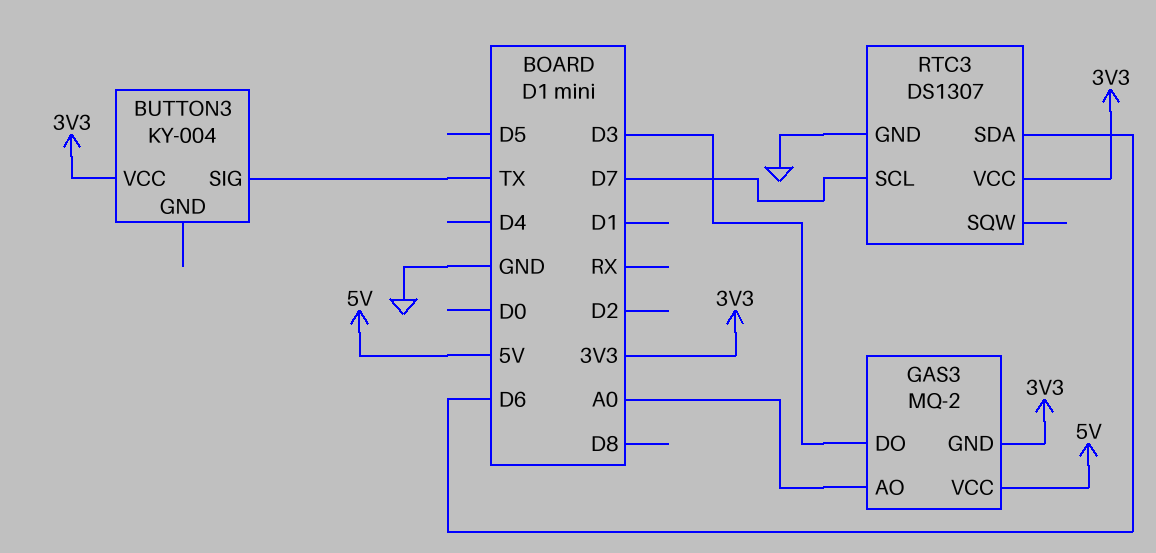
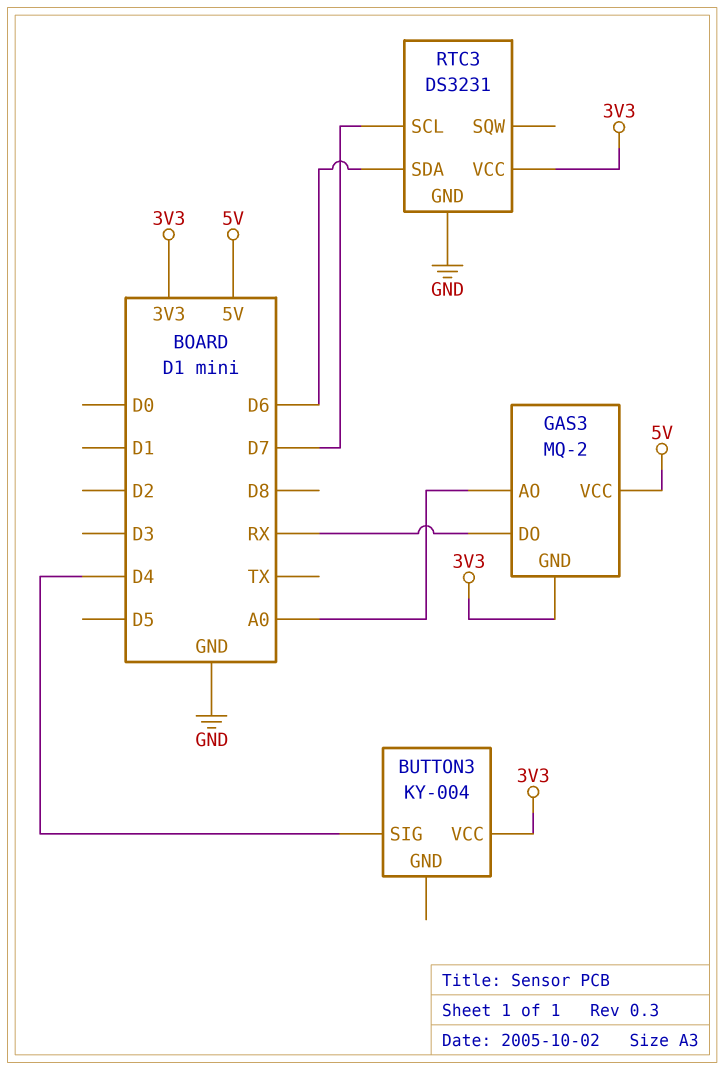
BUTTON3 pin SIG: TX -> D4
GAS3 pin DO: D3 -> RX
RTC3: DS1307 -> DS3231

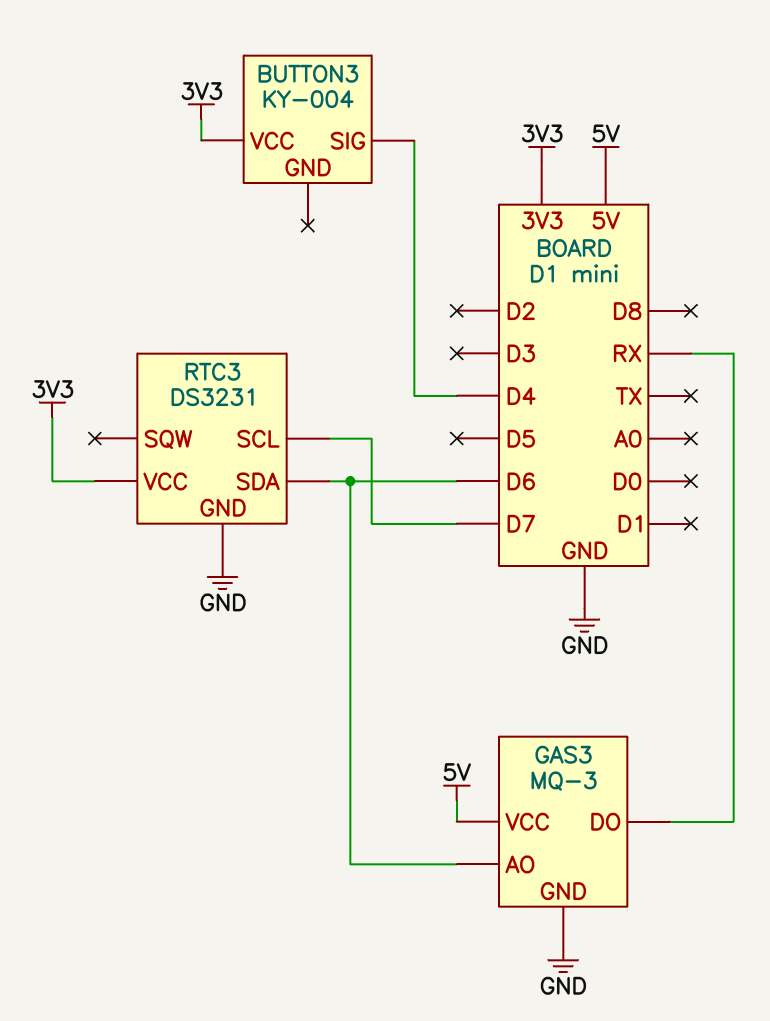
GAS3: MQ-2 -> MQ-3
GAS3 pin AO: A0 -> D6
GAS3 pin GND: 3V3 -> GND

